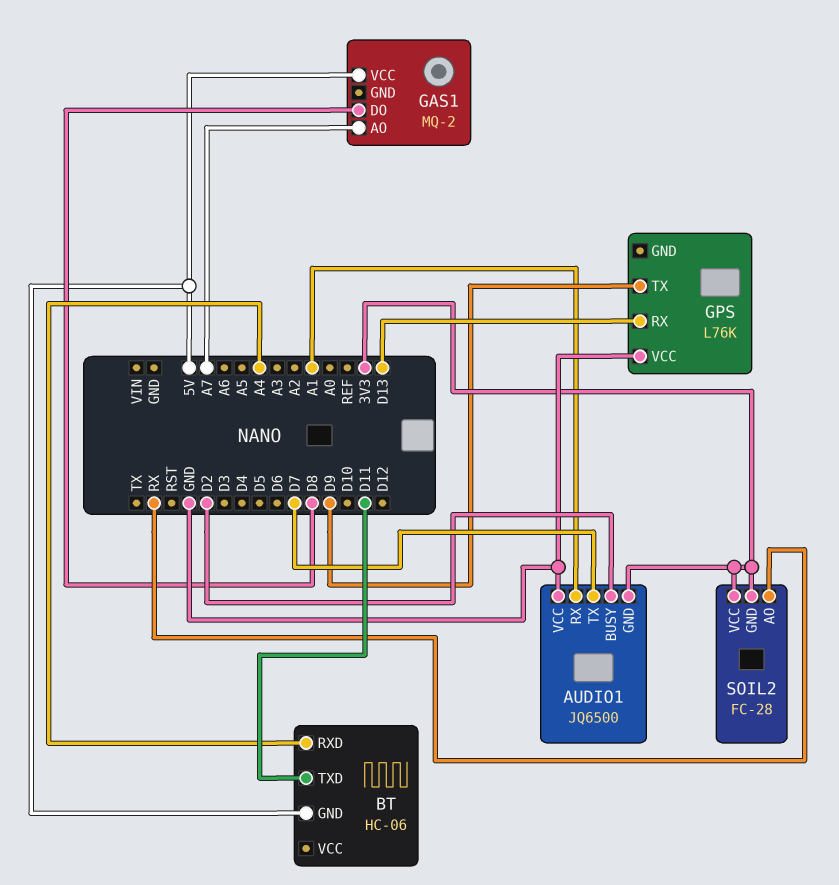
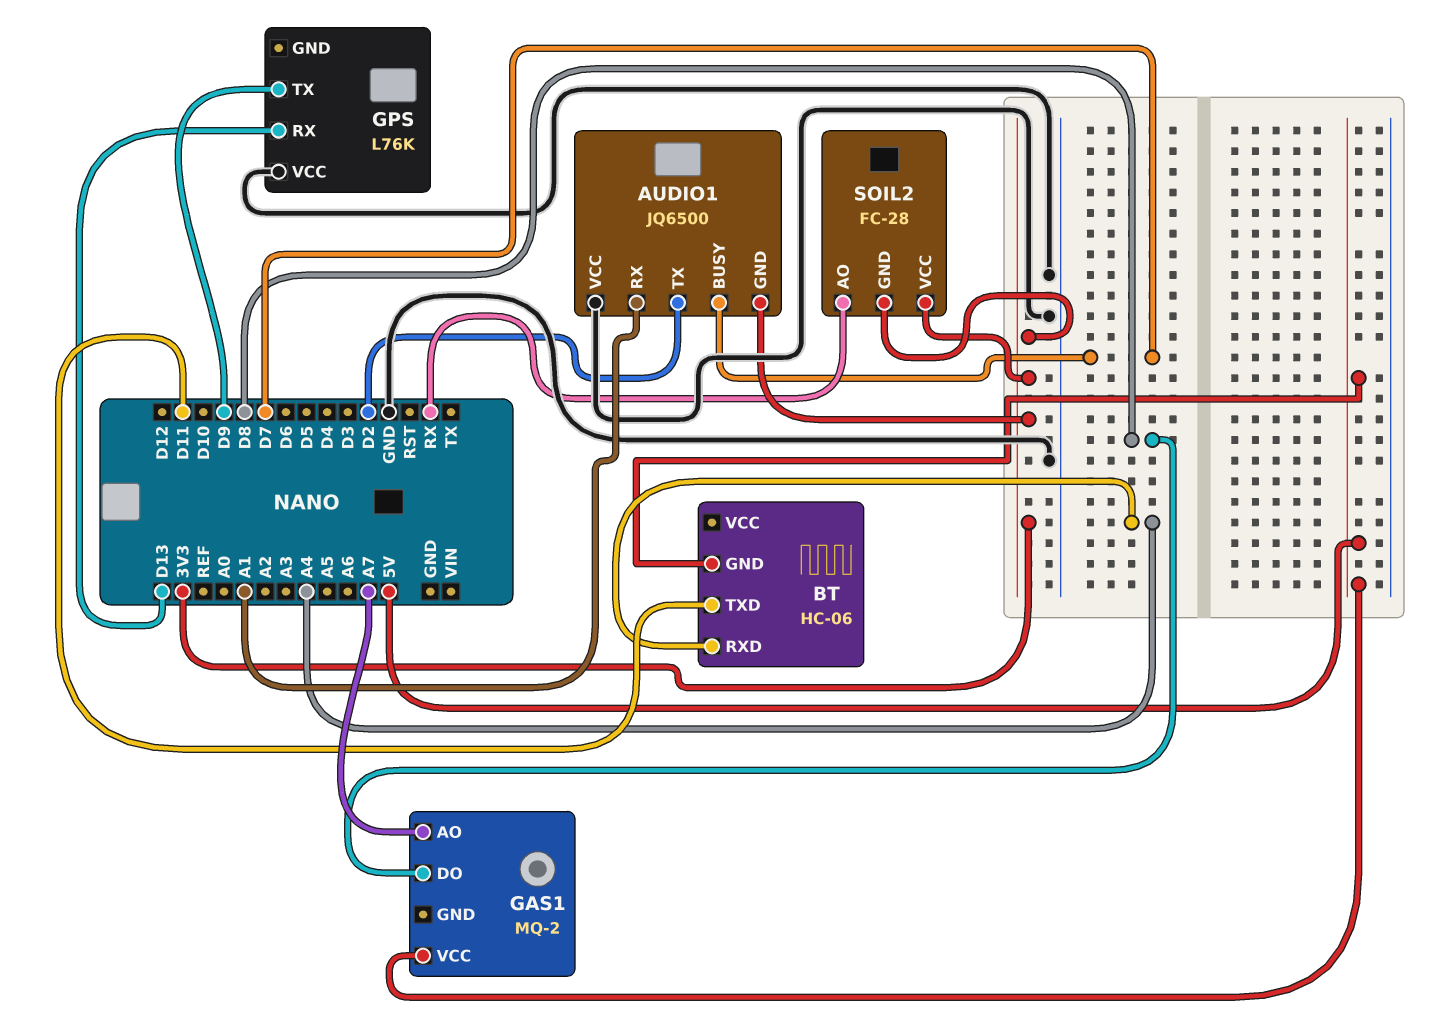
AUDIO1 pin BUSY: D2 -> D7
AUDIO1 pin TX: D7 -> D2

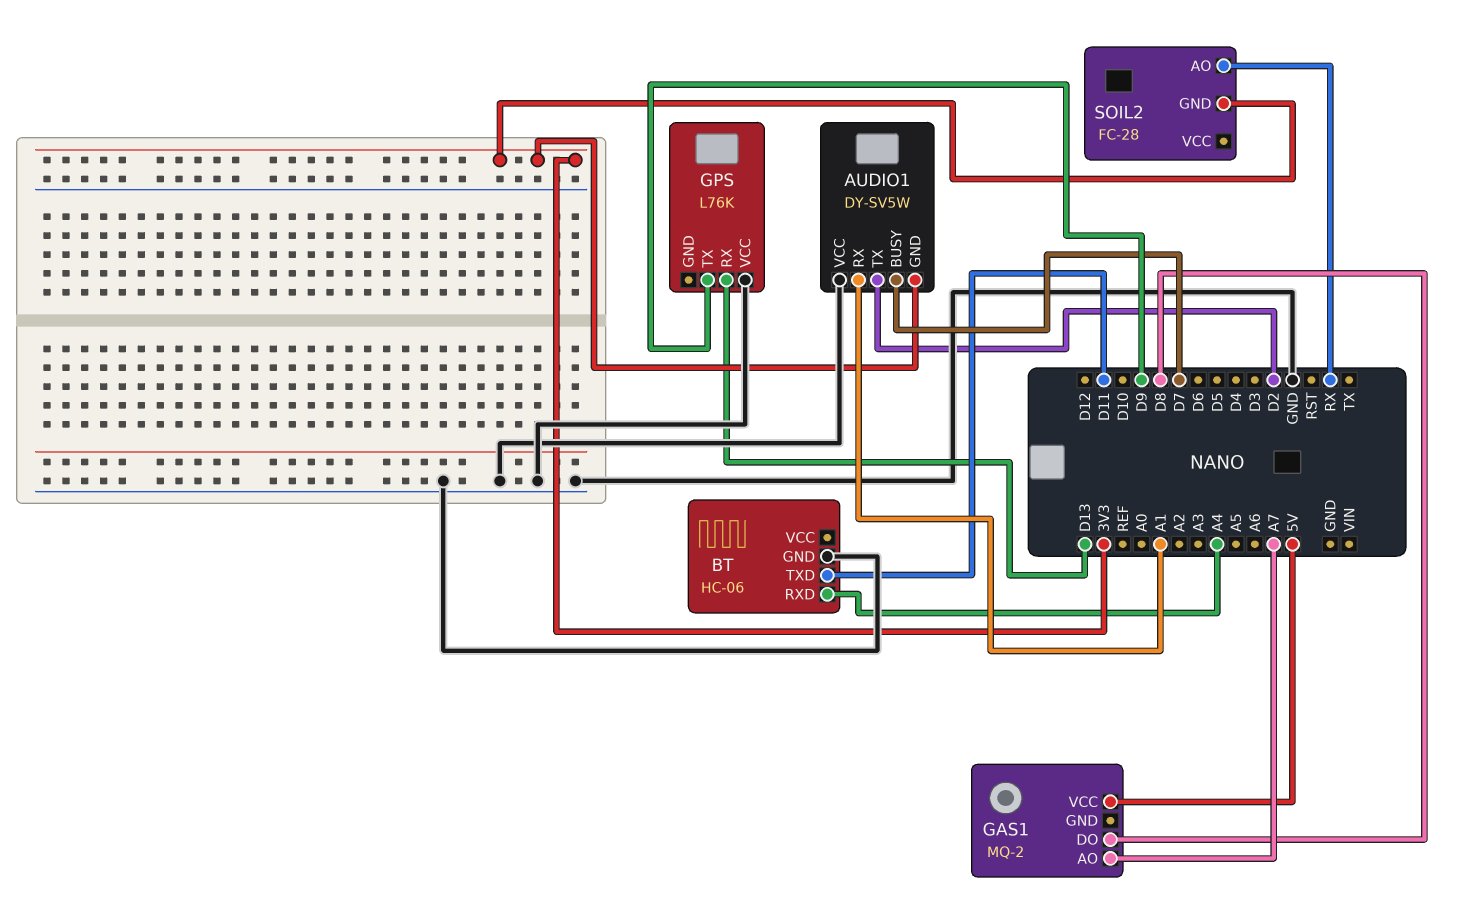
AUDIO1: JQ6500 -> DY-SV5W
BT pin GND: 5V -> GND
SOIL2 pin VCC: 3V3 -> none

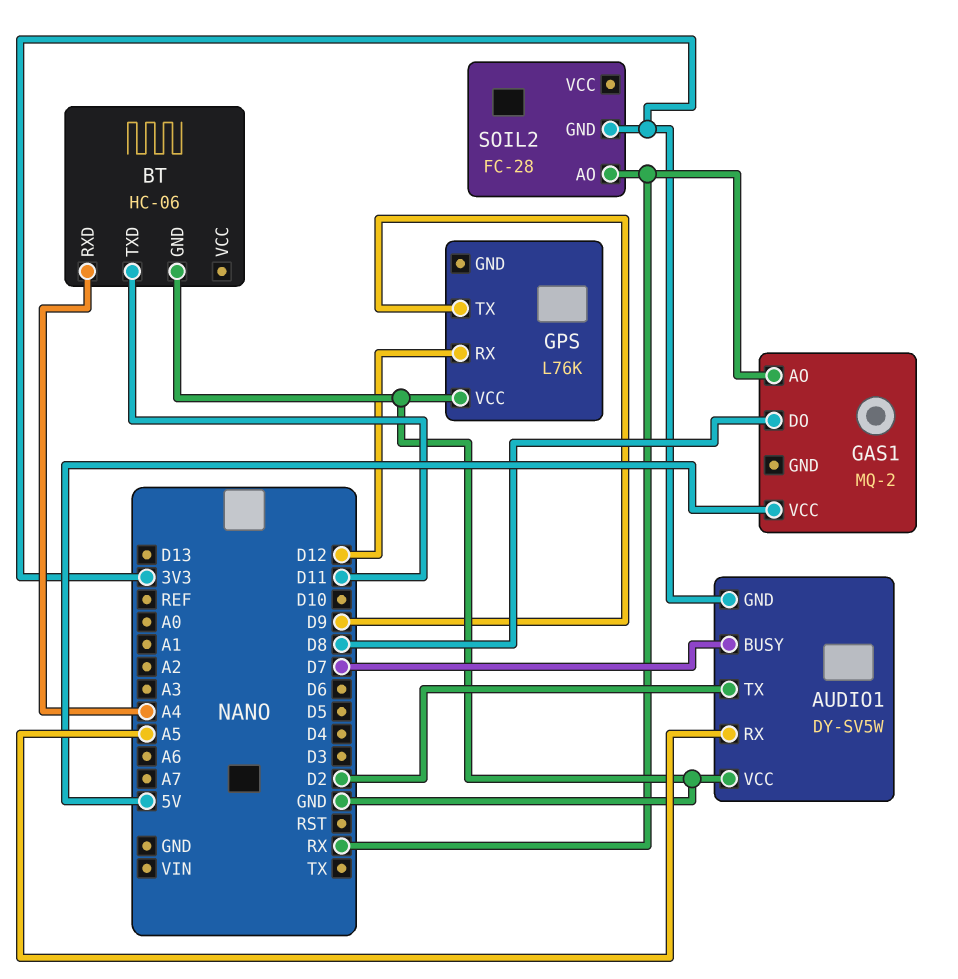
AUDIO1 pin RX: A1 -> A5
GAS1 pin AO: A7 -> RX
GPS pin RX: D13 -> D12

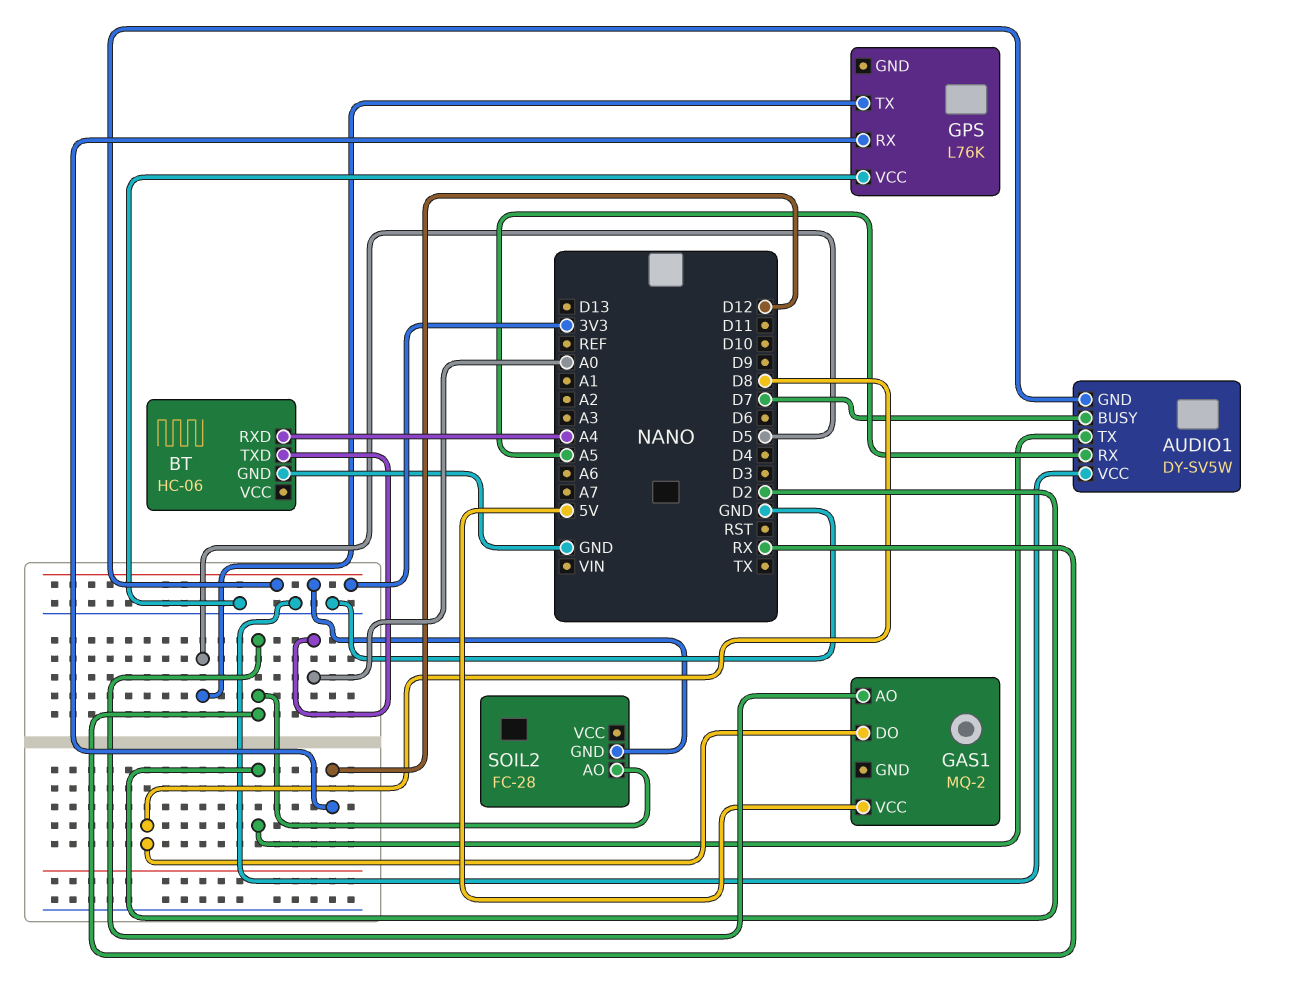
BT pin TXD: D11 -> A0
GPS pin TX: D9 -> D5

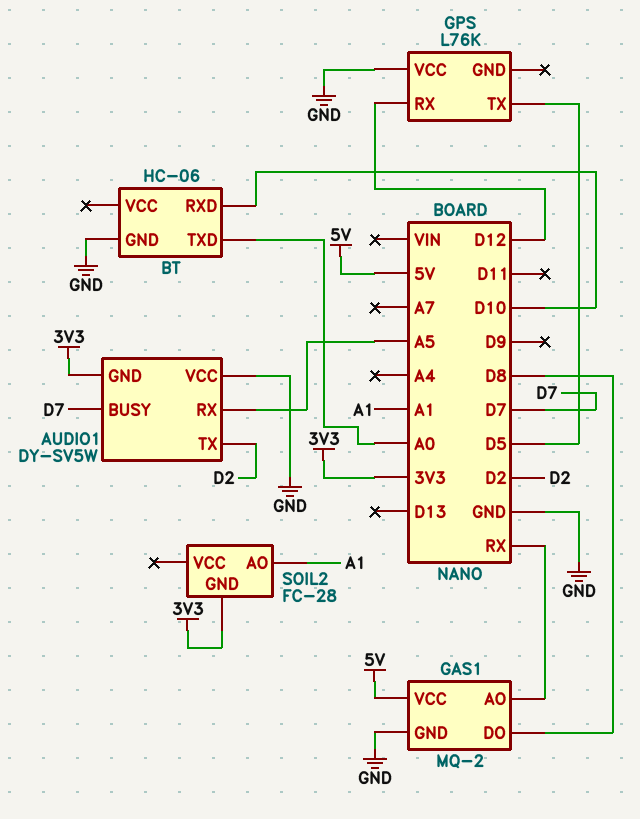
BT pin RXD: A4 -> D10
GAS1 pin GND: none -> GND
SOIL2 pin AO: RX -> A1

